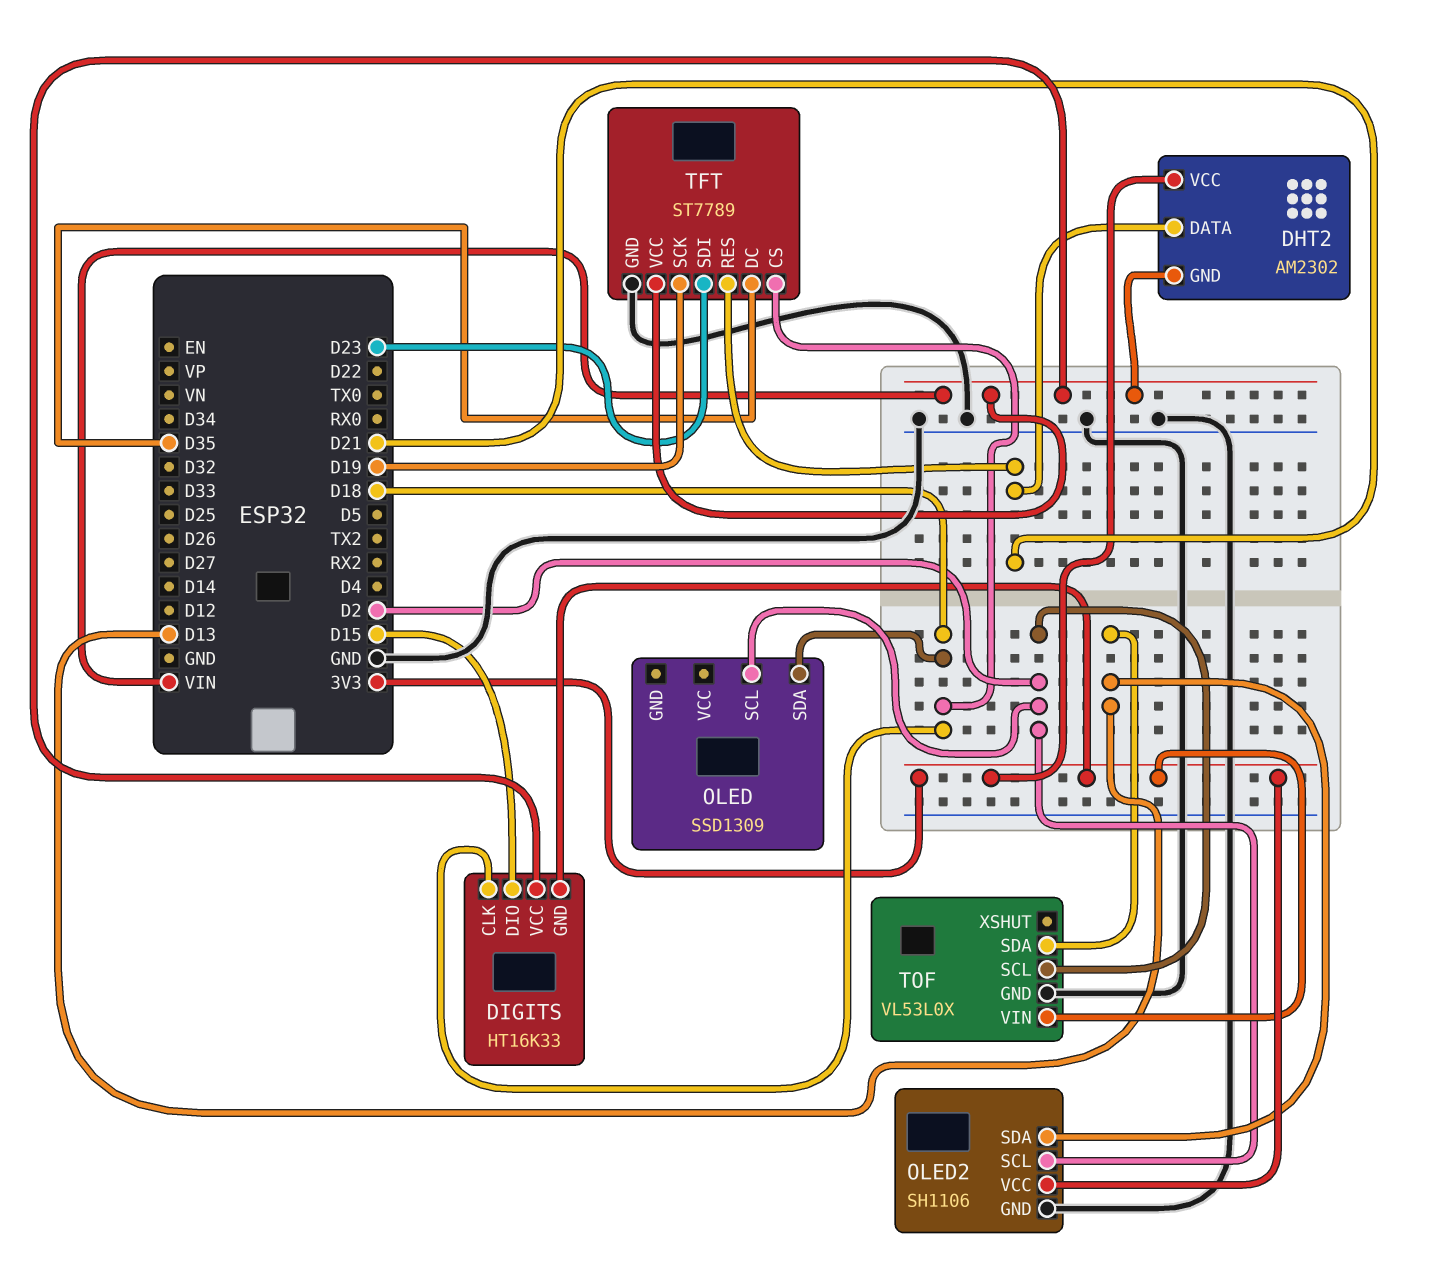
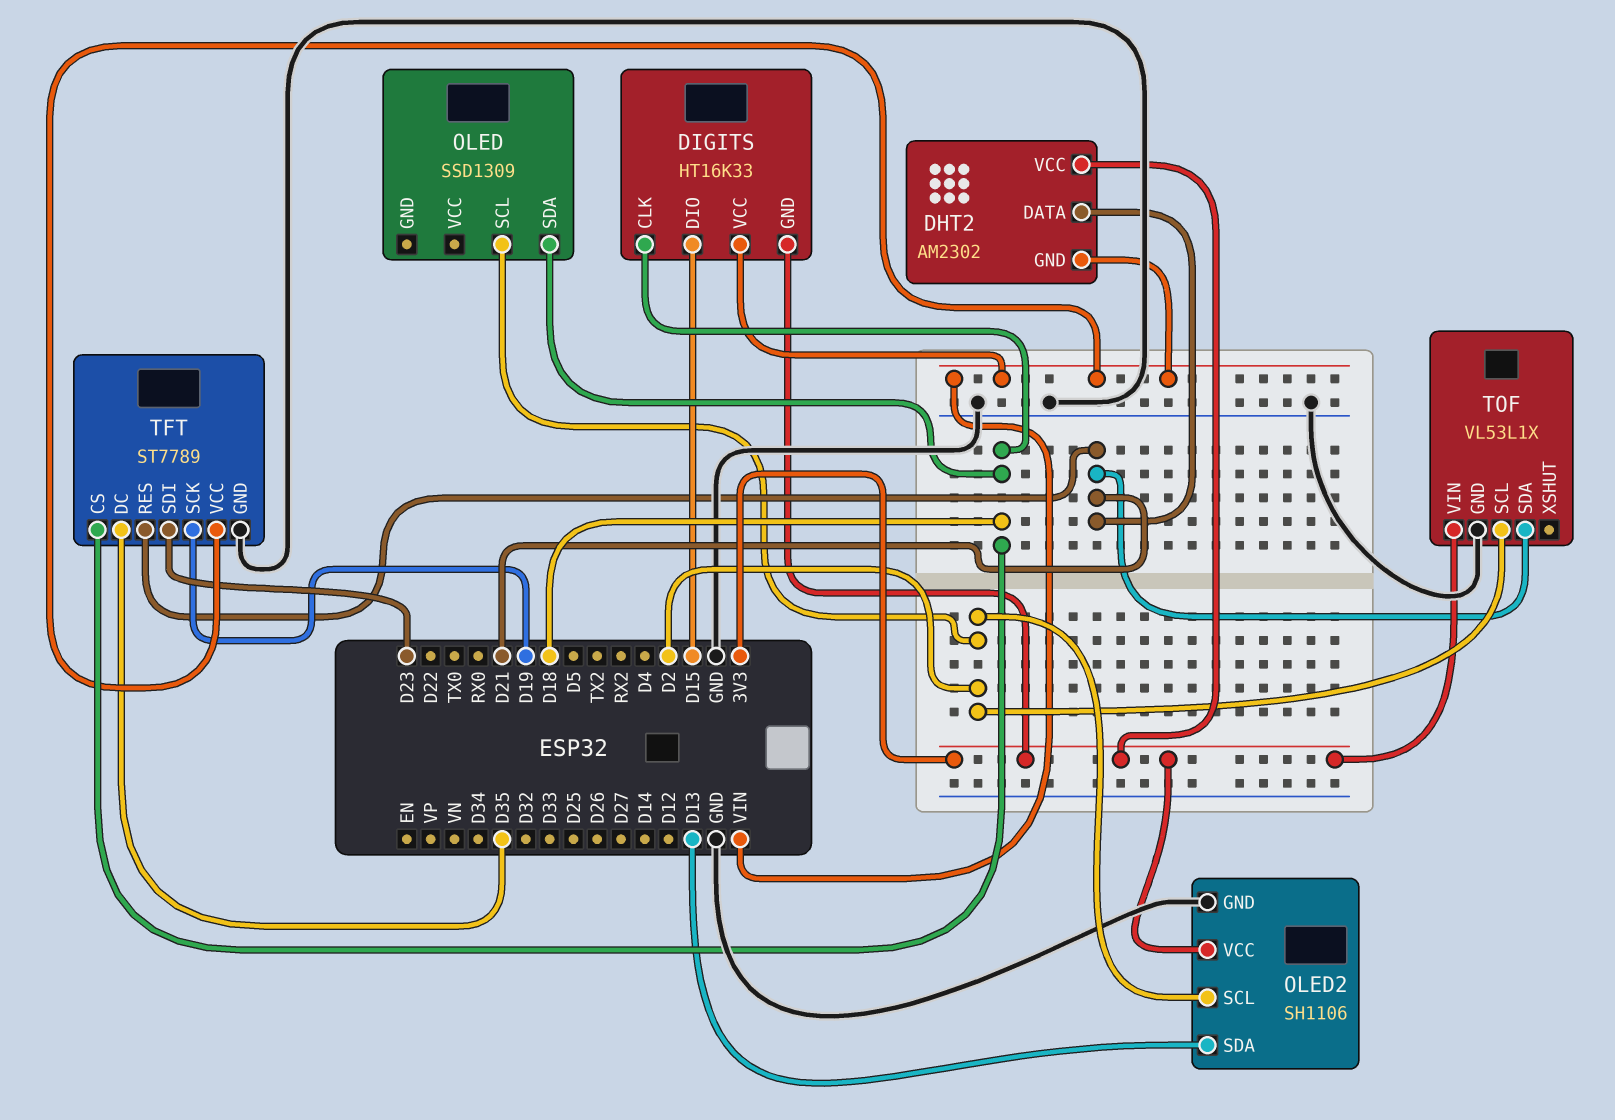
TOF: VL53L0X -> VL53L1X
TOF pin SDA: D13 -> D21

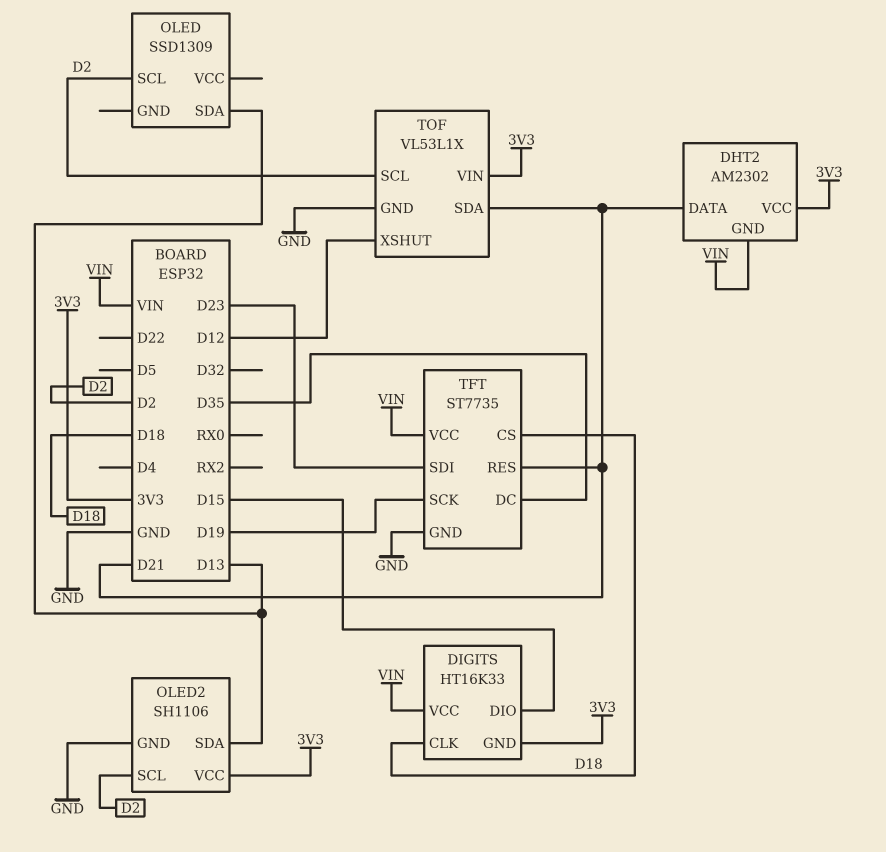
OLED pin SDA: D18 -> D13
TFT: ST7789 -> ST7735
TOF pin XSHUT: none -> D12

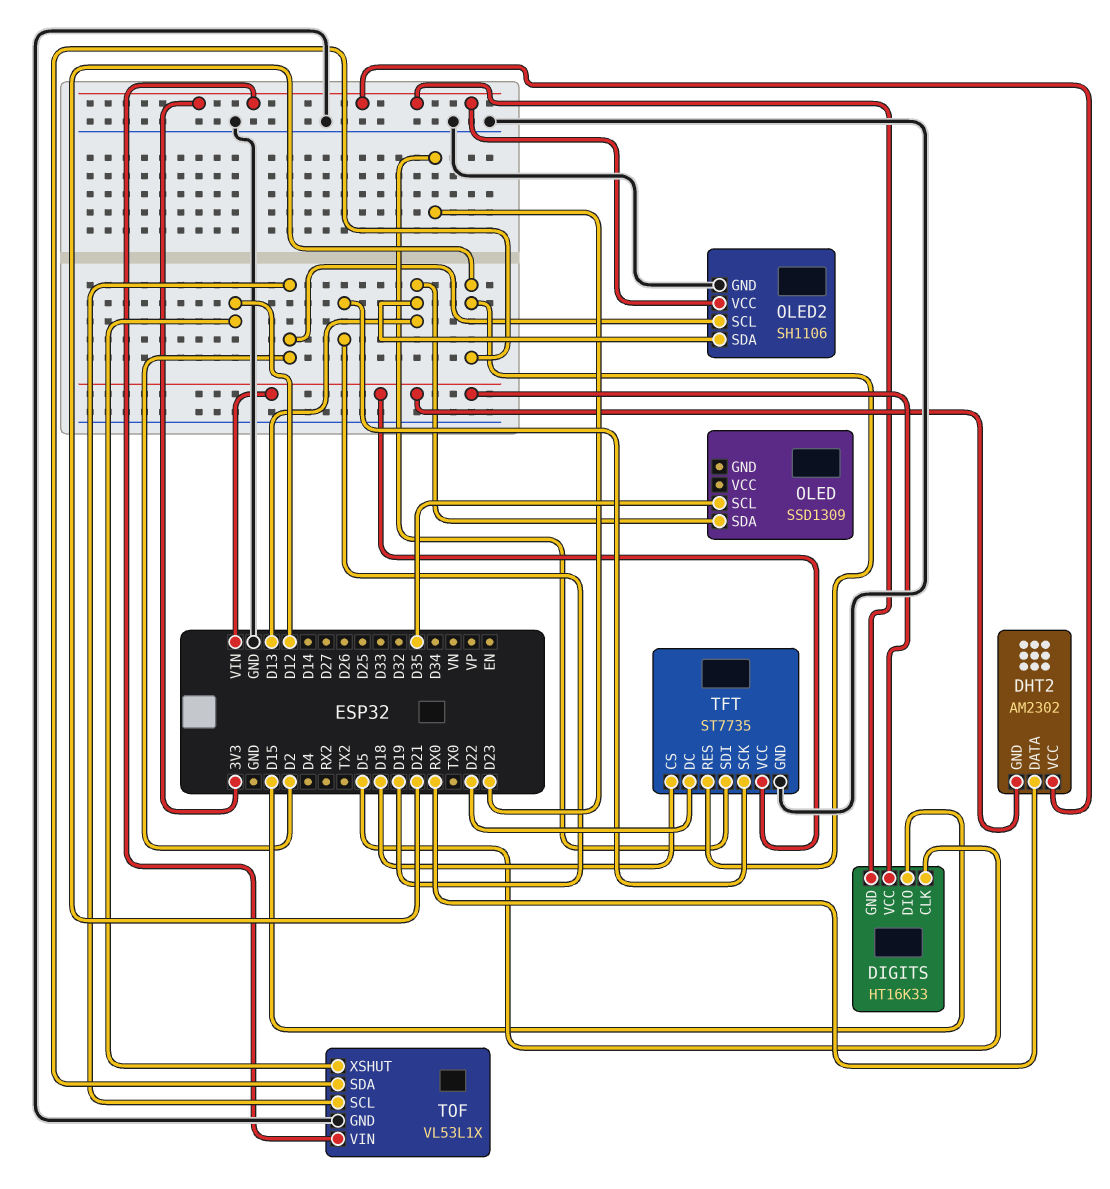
DHT2 pin DATA: D21 -> RX0
DIGITS pin CLK: D18 -> D5
OLED pin SCL: D2 -> D35
TFT pin DC: D35 -> D22

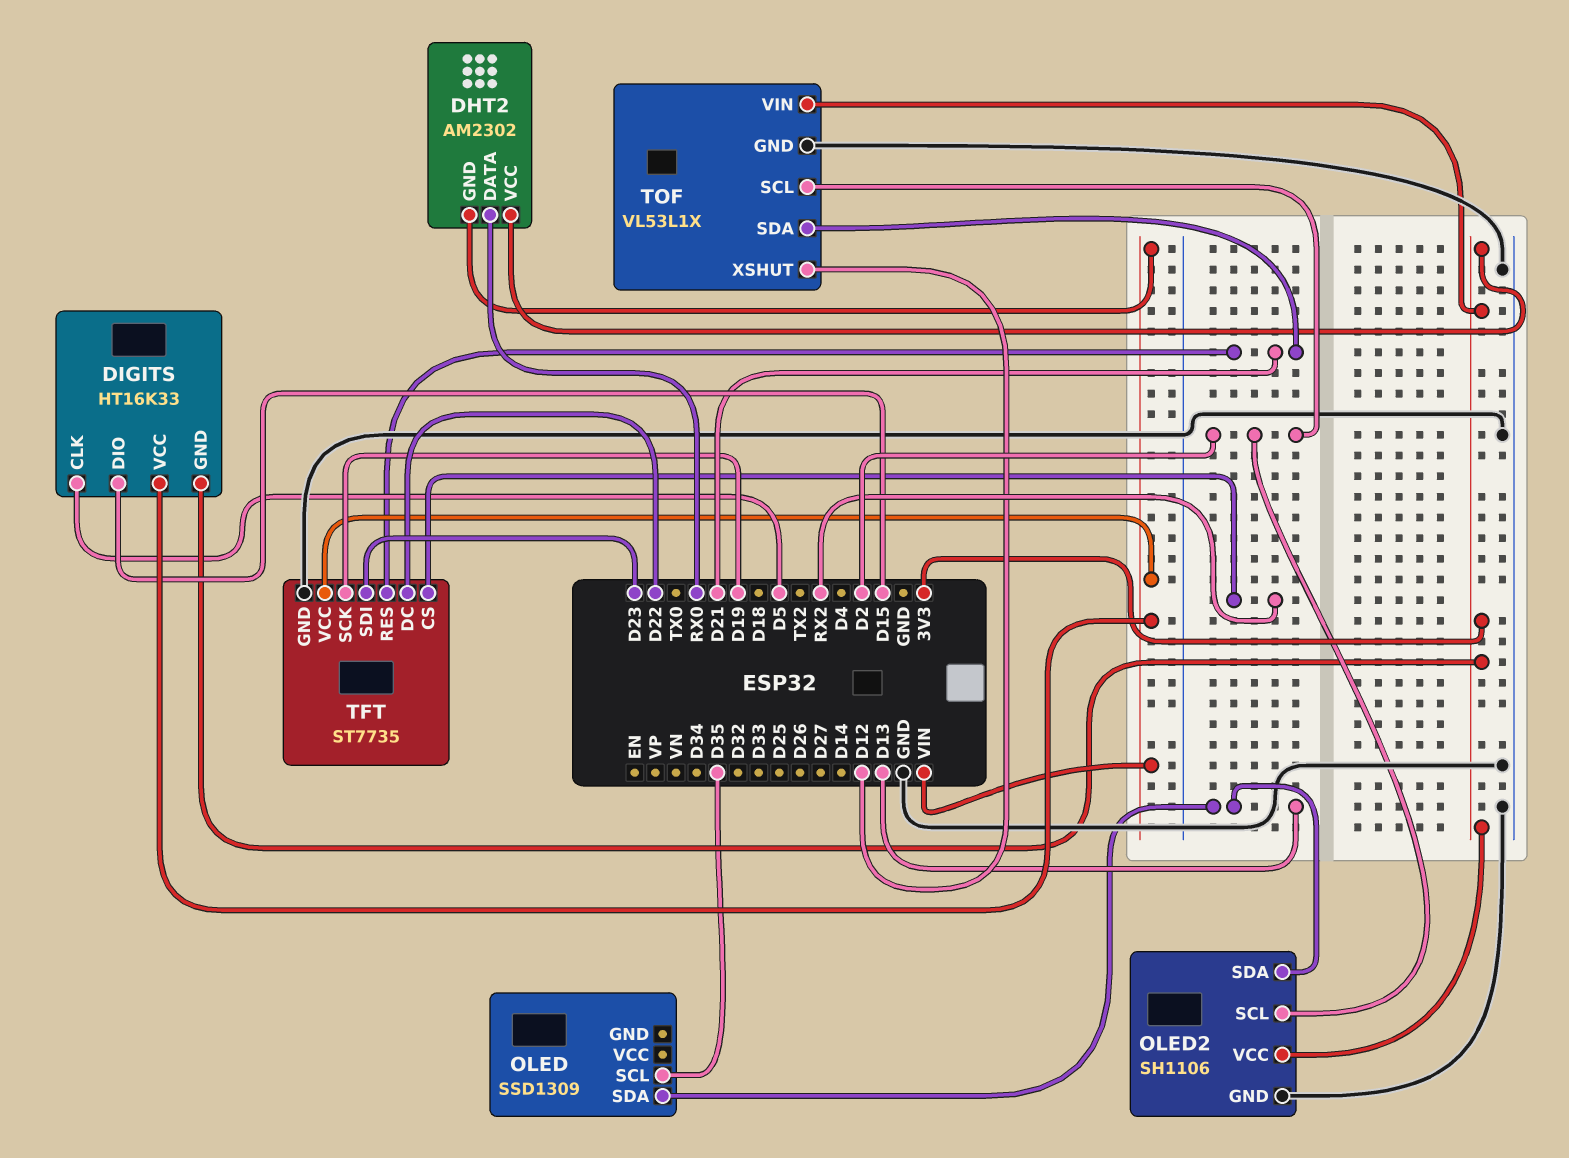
TFT pin CS: D18 -> RX2

